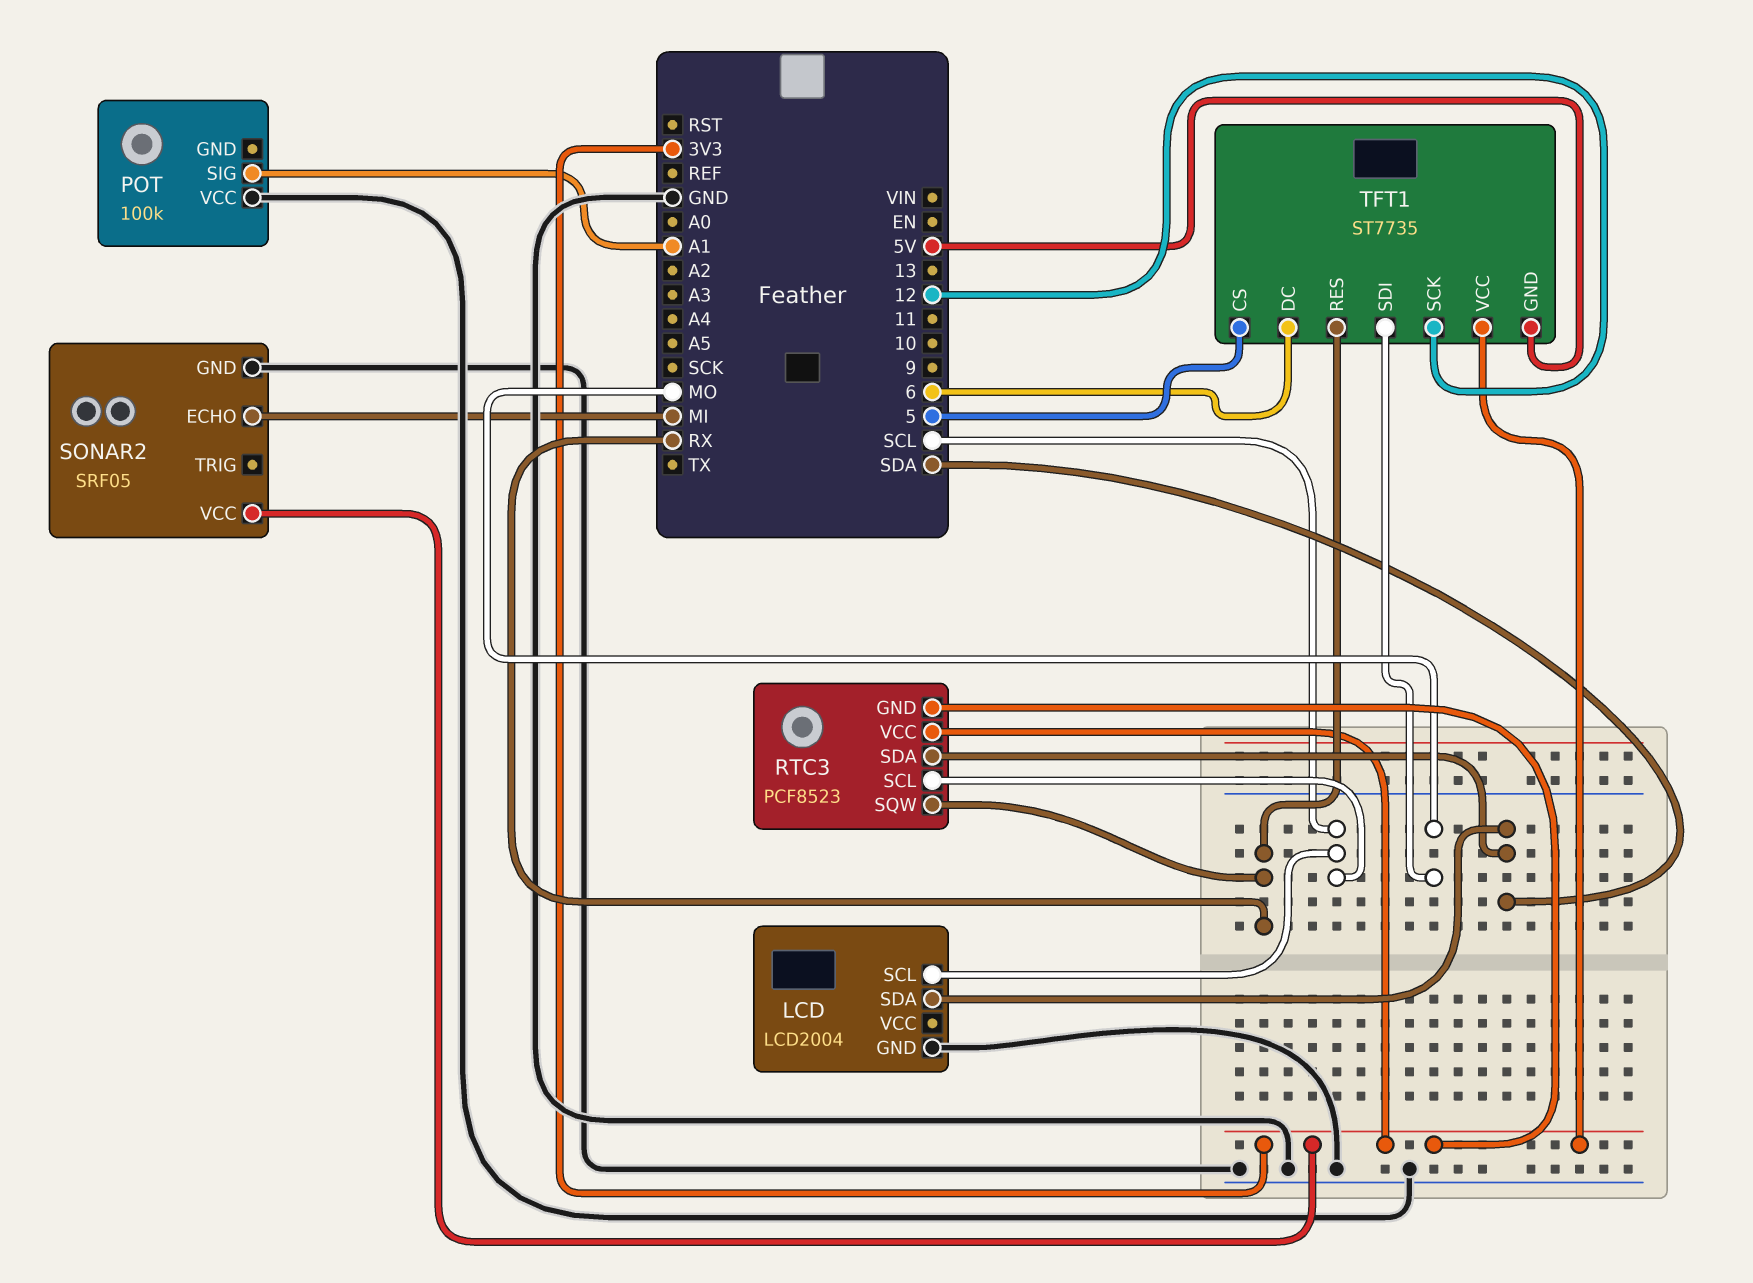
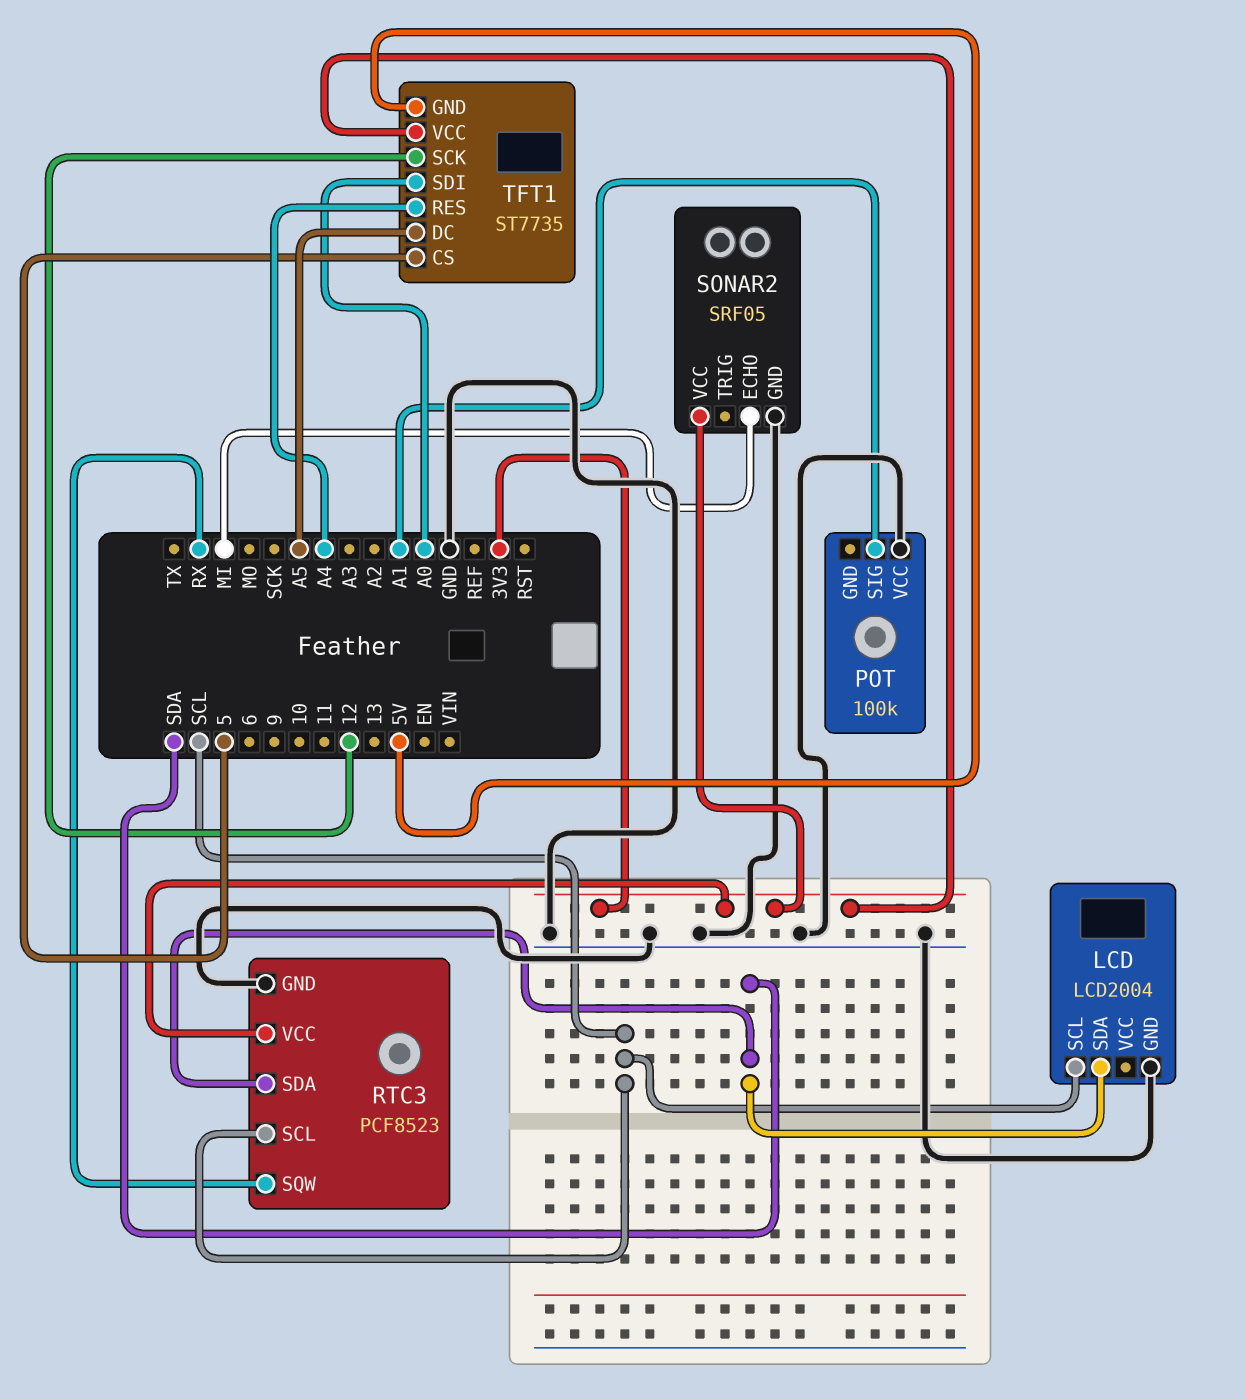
RTC3 pin GND: 3V3 -> GND
TFT1 pin DC: 6 -> A5
TFT1 pin RES: RX -> A4
TFT1 pin SDI: MO -> A0

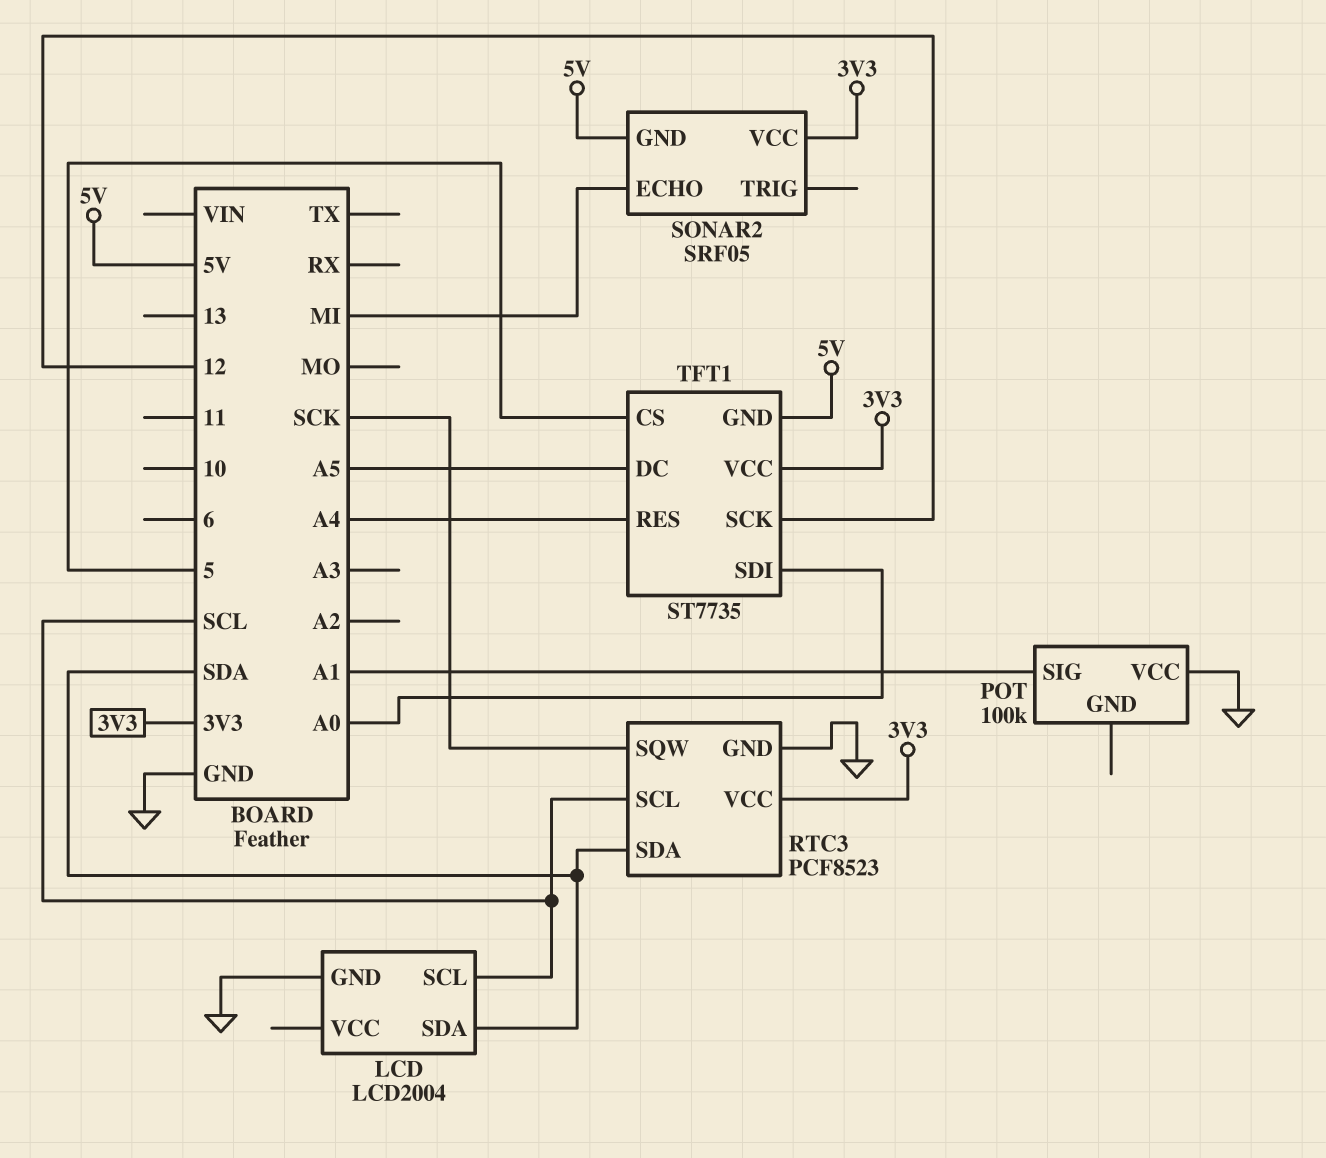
RTC3 pin SQW: RX -> SCK
SONAR2 pin GND: GND -> 5V

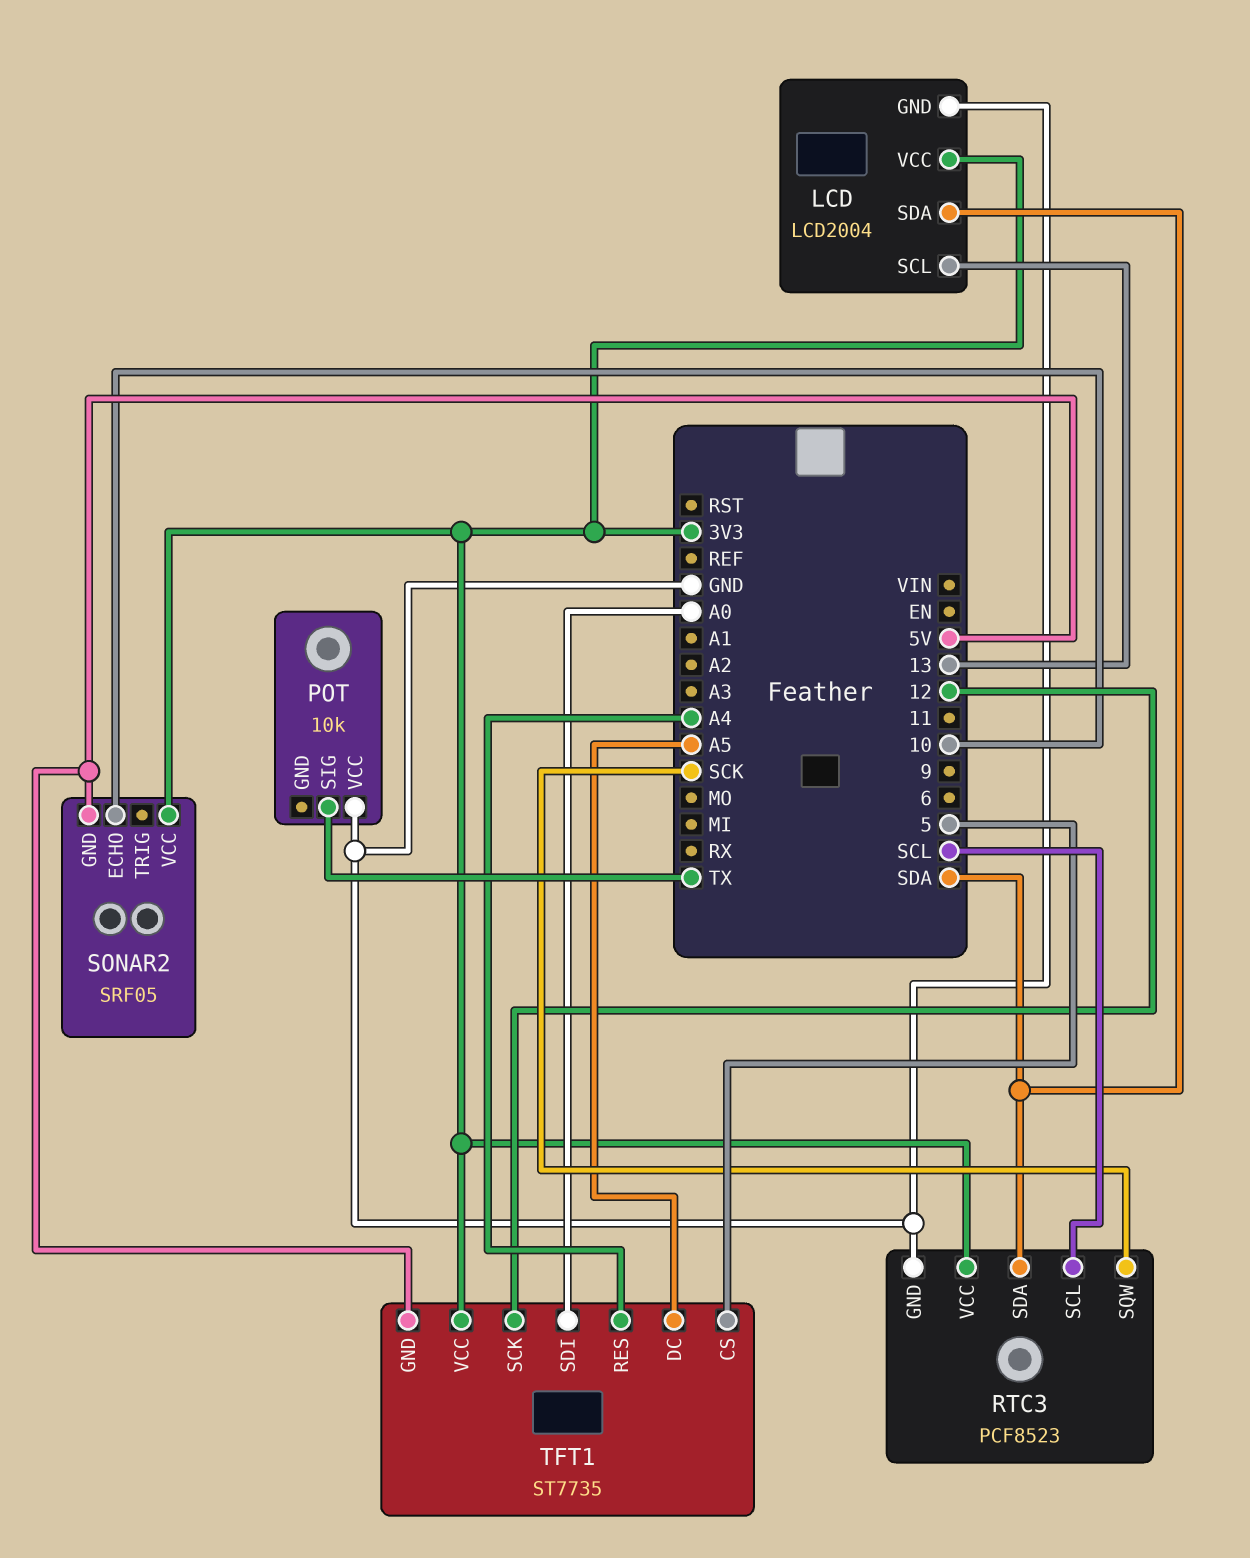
LCD pin SCL: SCL -> 13
LCD pin VCC: none -> 3V3
POT: 100k -> 10k
POT pin SIG: A1 -> TX
SONAR2 pin ECHO: MI -> 10

